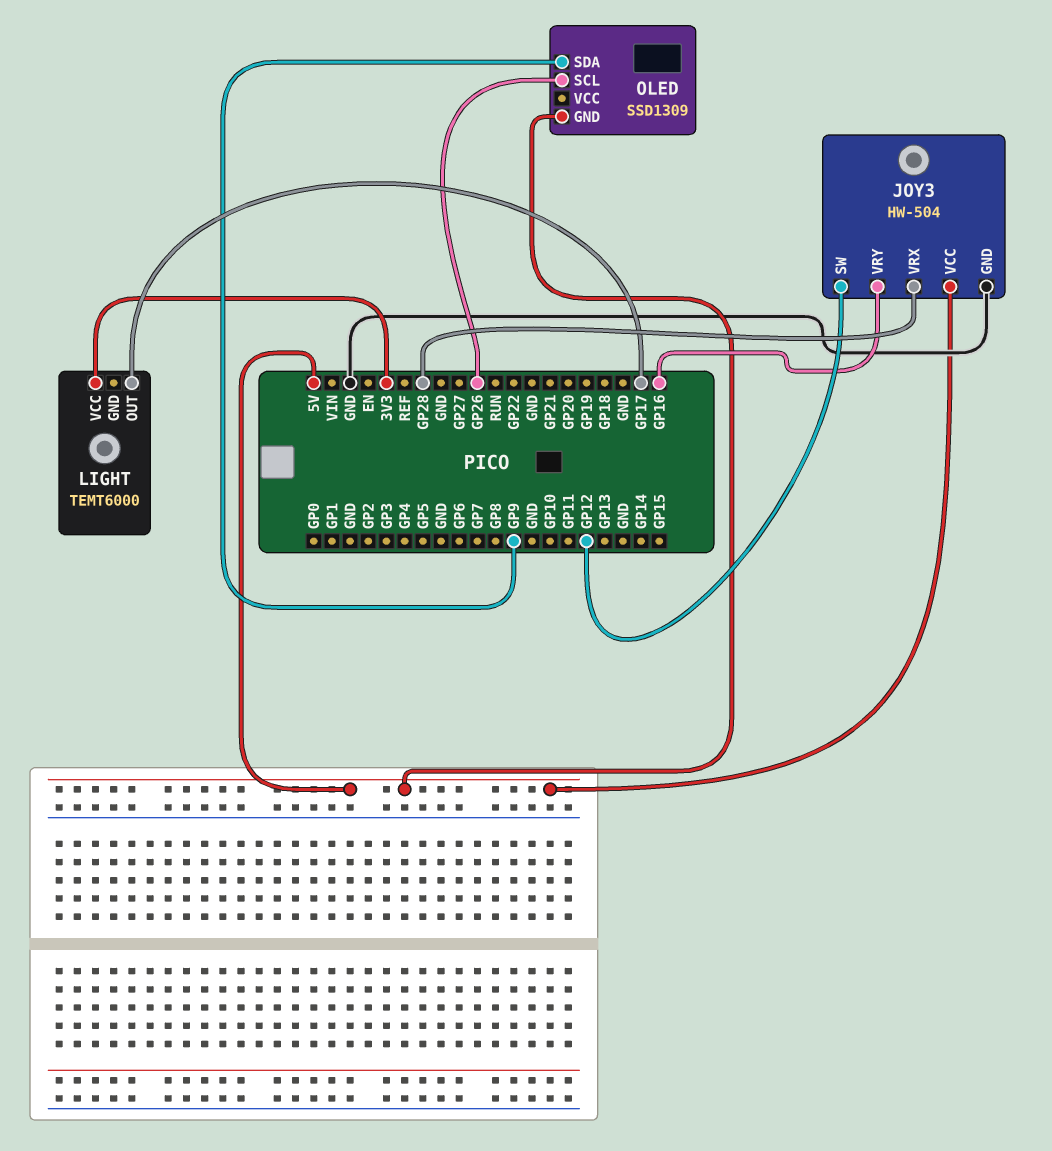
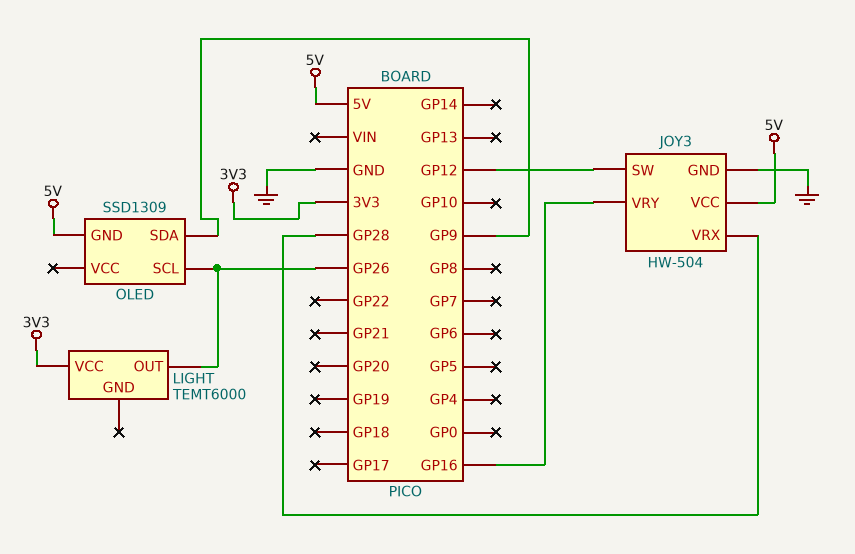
LIGHT pin OUT: GP17 -> GP26

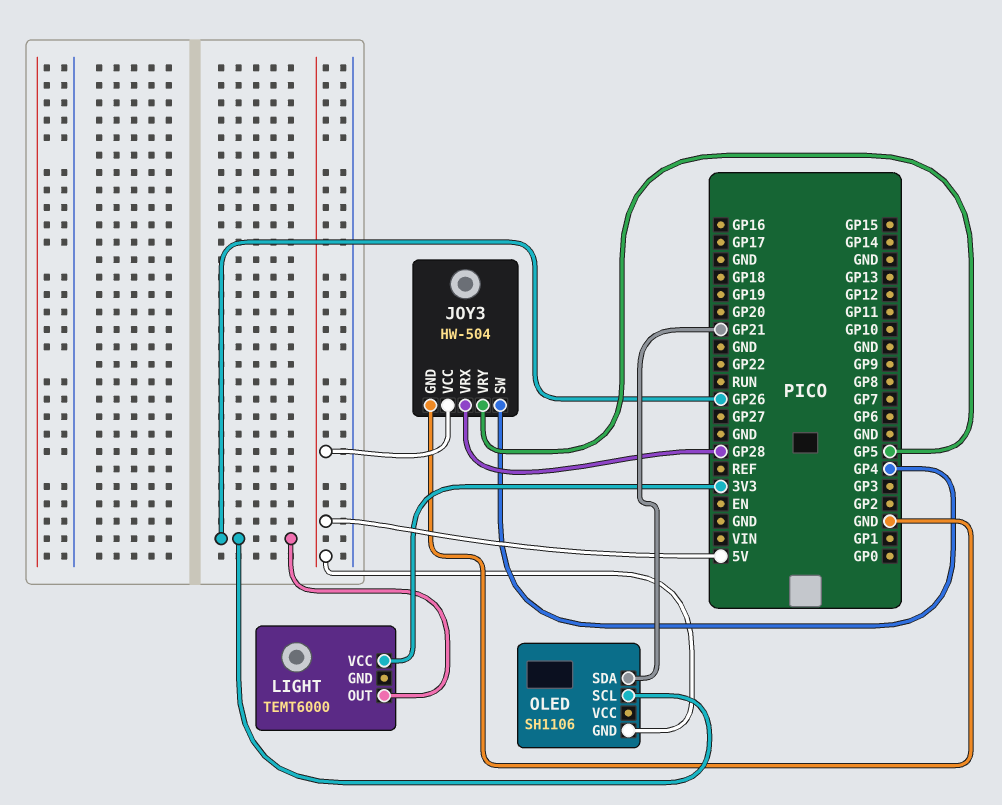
JOY3 pin SW: GP12 -> GP4
JOY3 pin VRY: GP16 -> GP5
OLED: SSD1309 -> SH1106
OLED pin SDA: GP9 -> GP21

